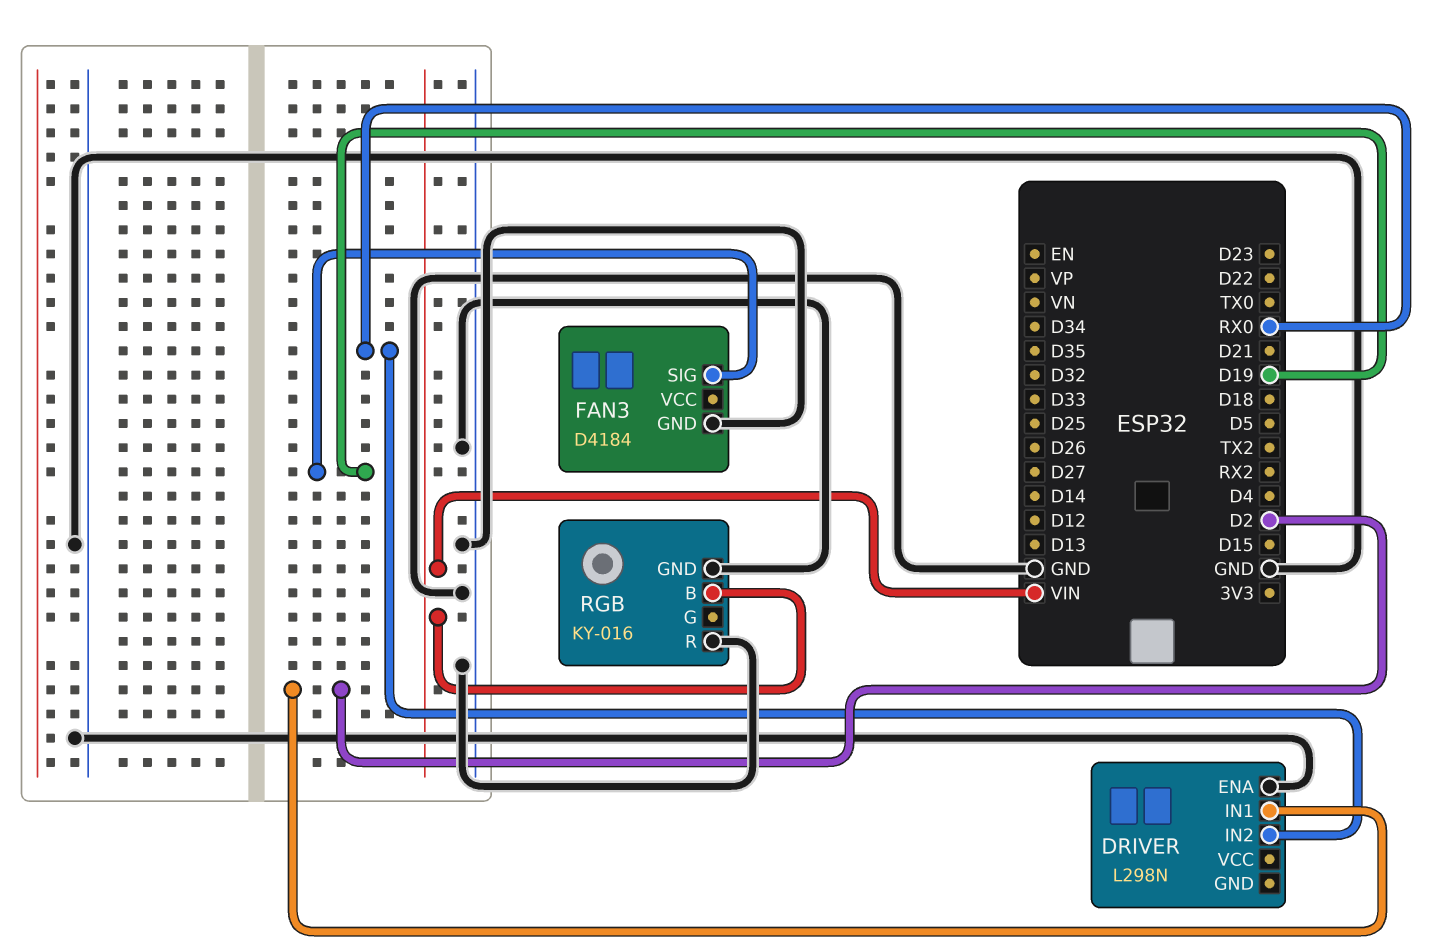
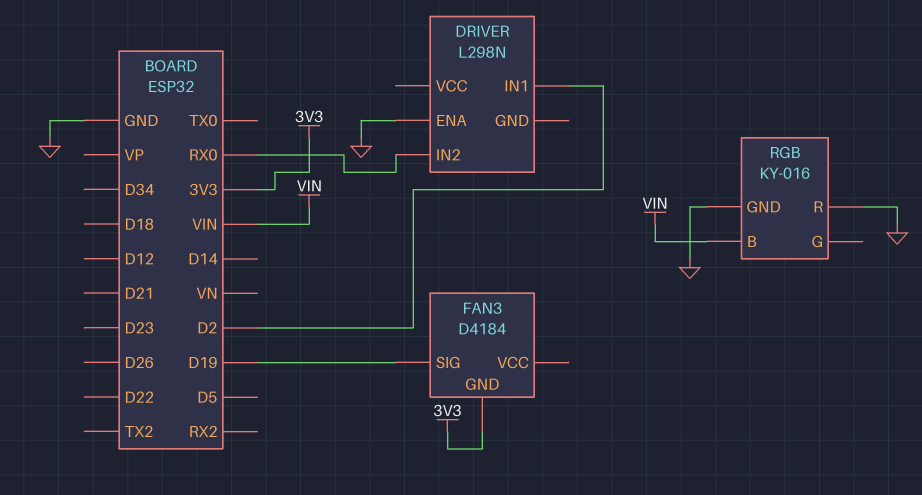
FAN3 pin GND: GND -> 3V3

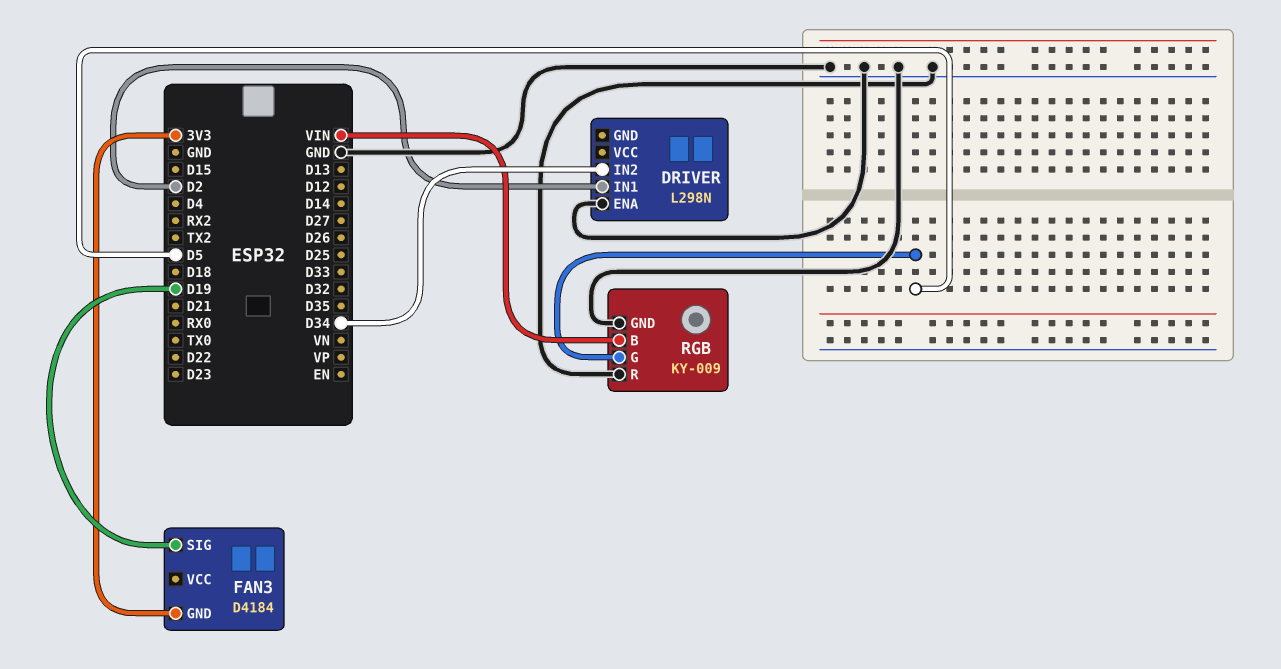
DRIVER pin IN2: RX0 -> D34
RGB: KY-016 -> KY-009
RGB pin G: none -> D5

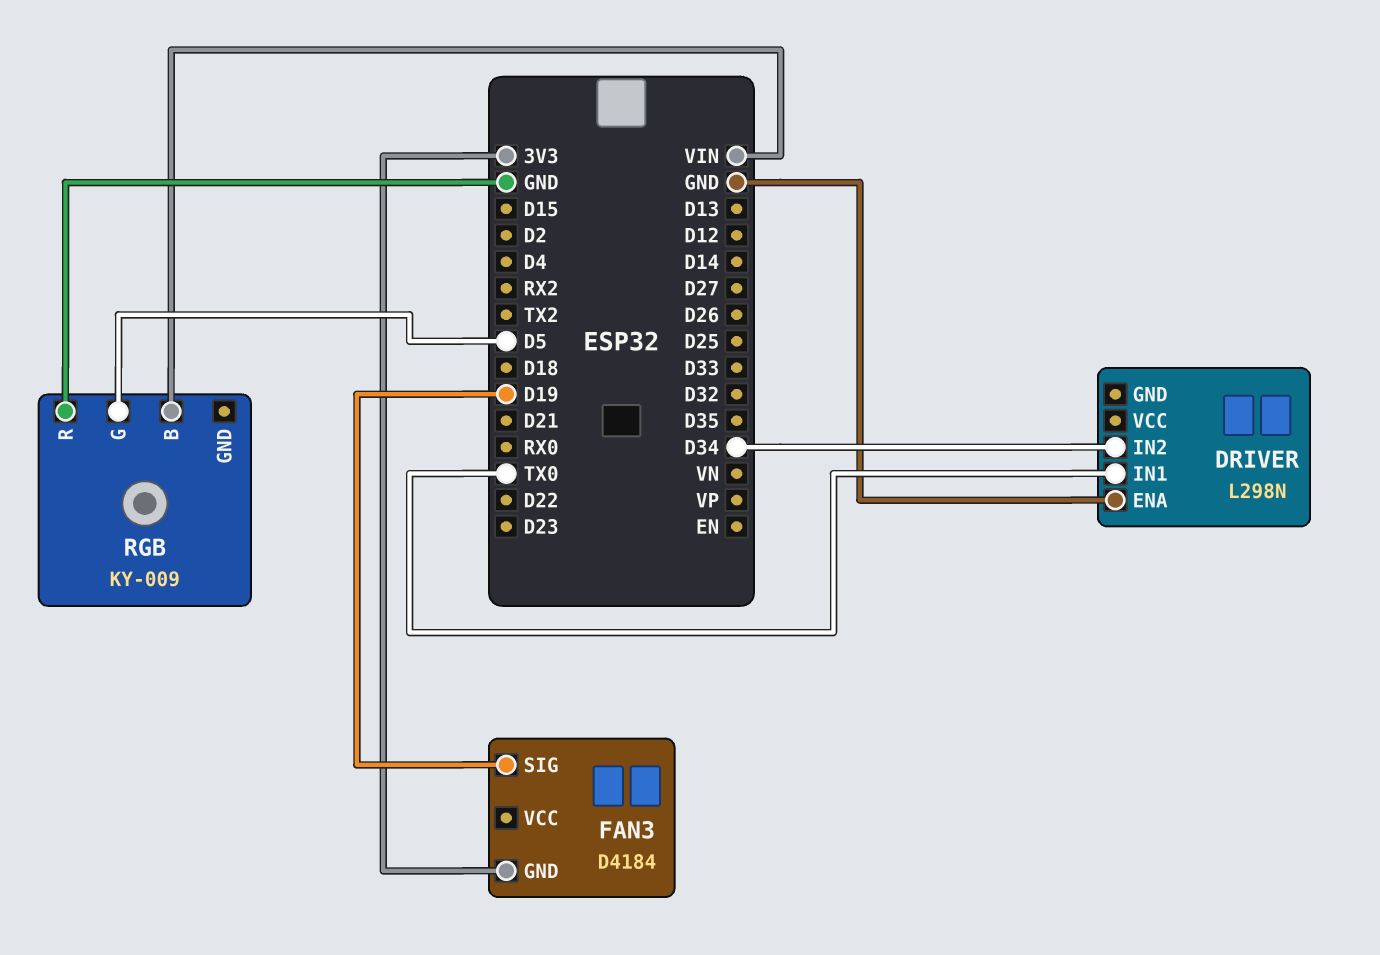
DRIVER pin IN1: D2 -> TX0
RGB pin GND: GND -> none

